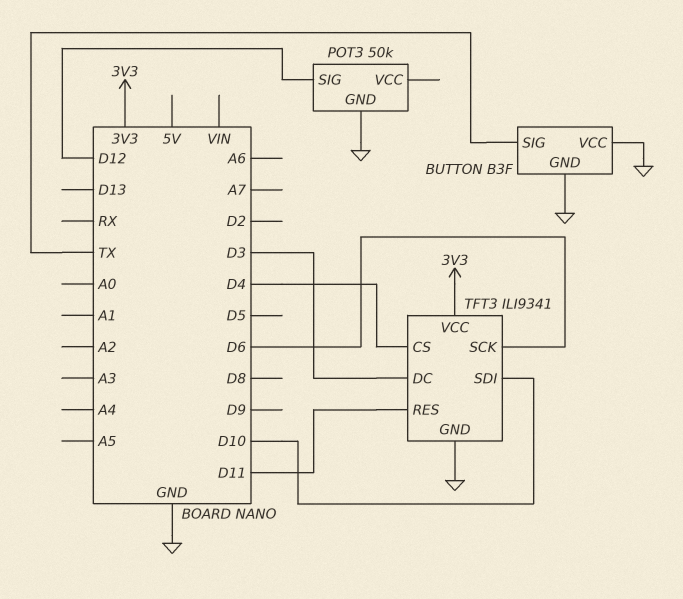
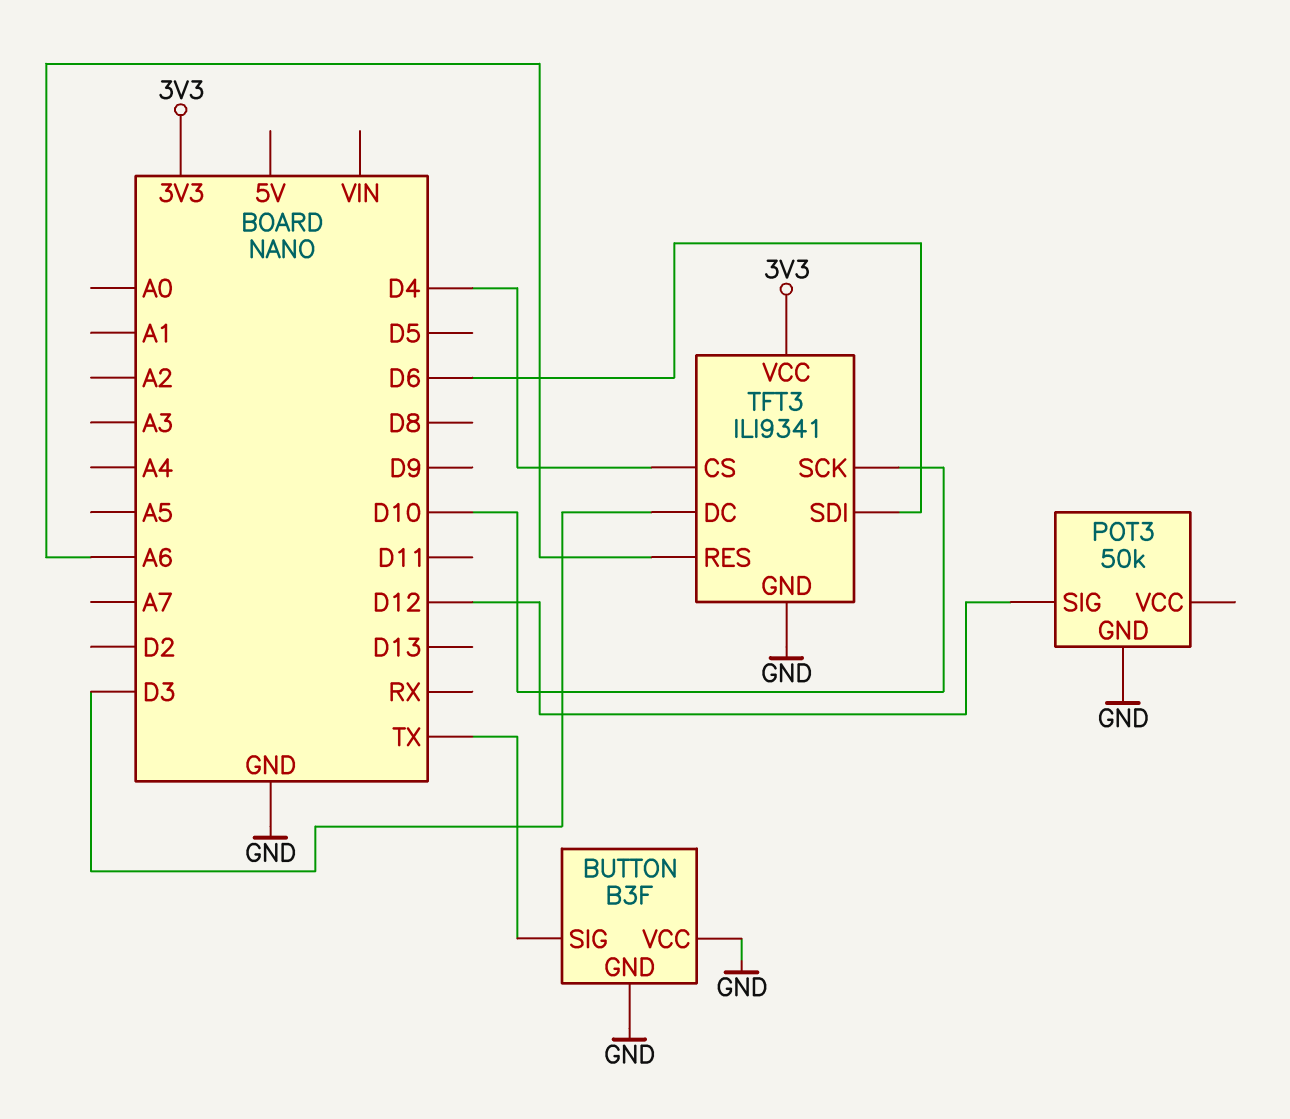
TFT3 pin RES: D11 -> A6
TFT3 pin SCK: D6 -> D10
TFT3 pin SDI: D10 -> D6

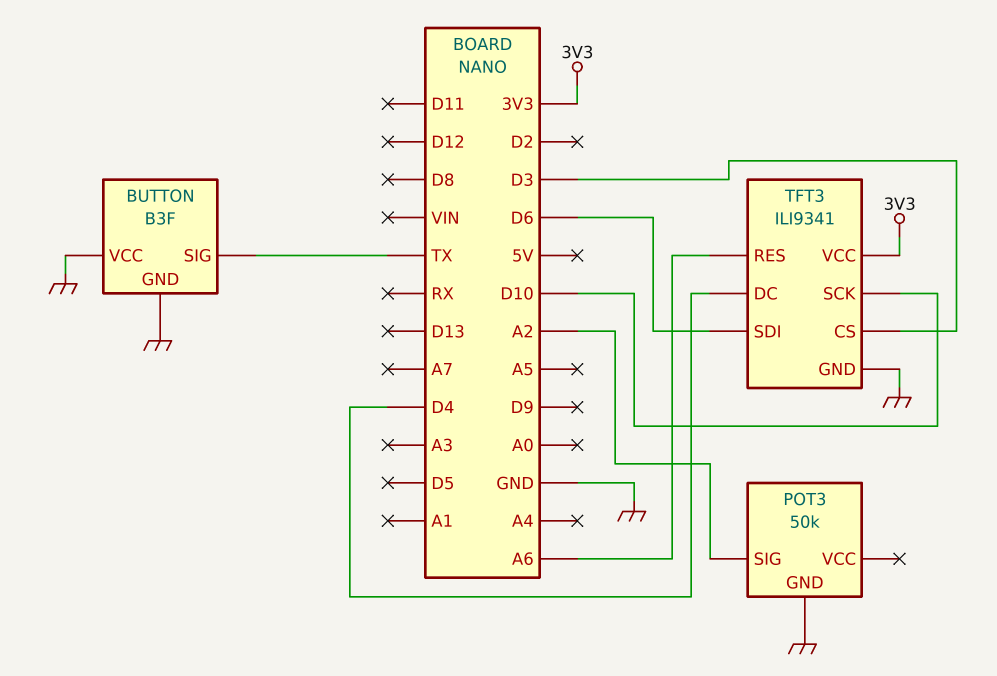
POT3 pin SIG: D12 -> A2
TFT3 pin CS: D4 -> D3
TFT3 pin DC: D3 -> D4

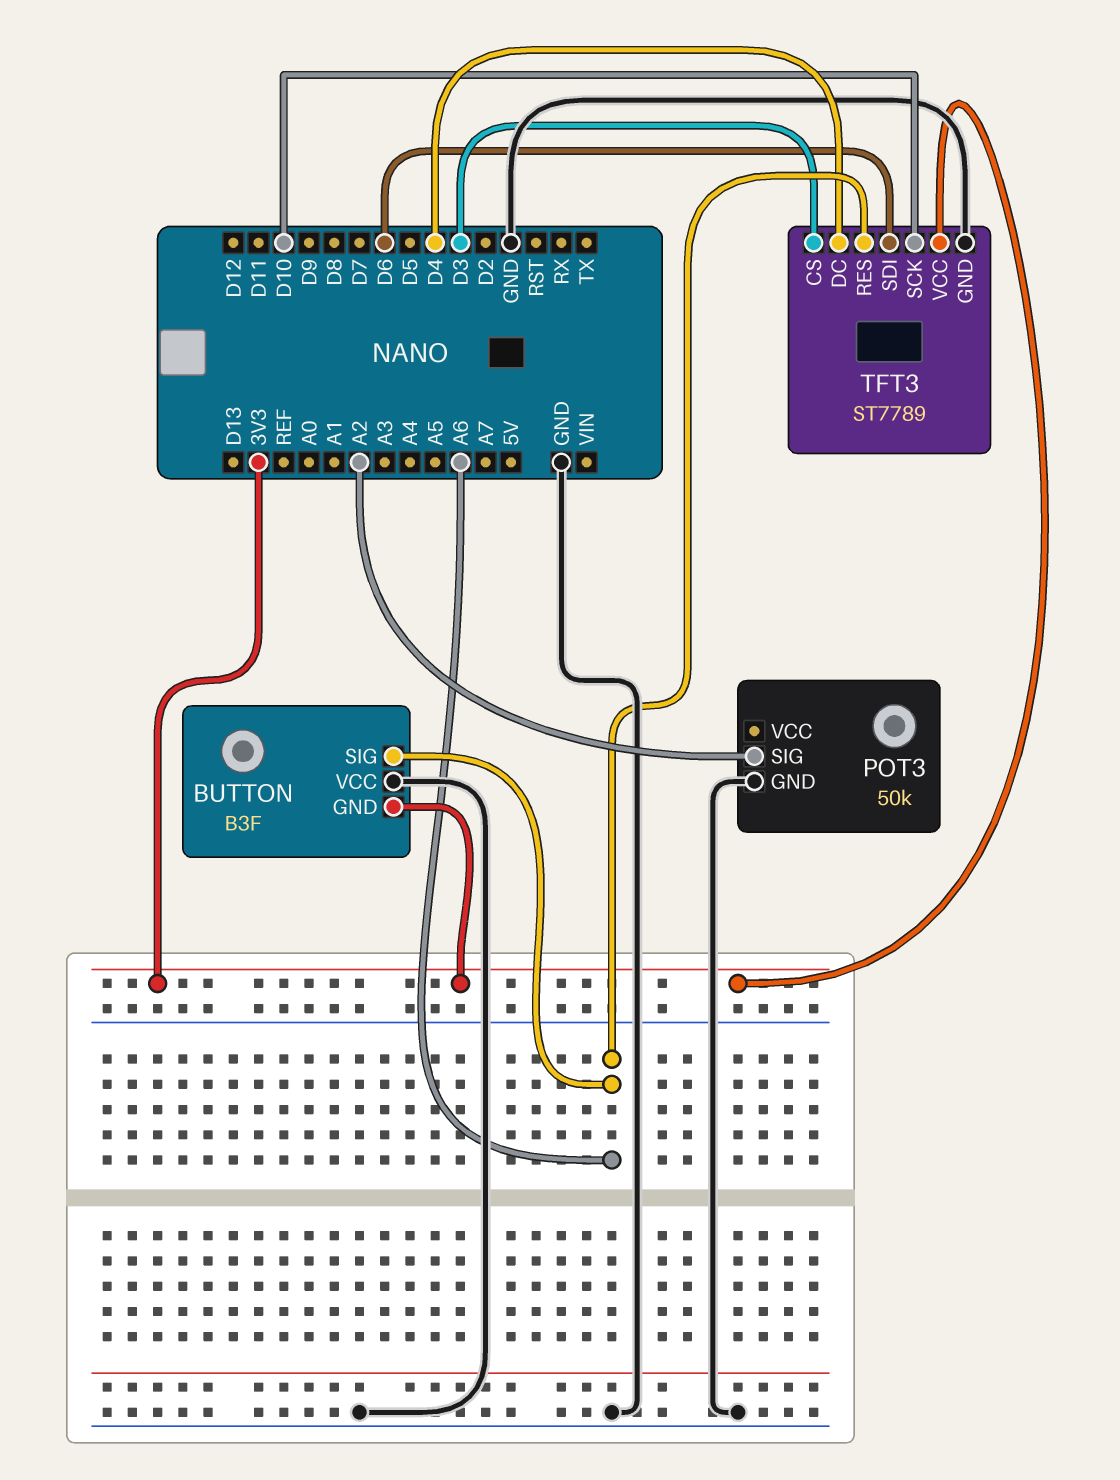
BUTTON pin GND: GND -> 3V3
BUTTON pin SIG: TX -> A6
TFT3: ILI9341 -> ST7789

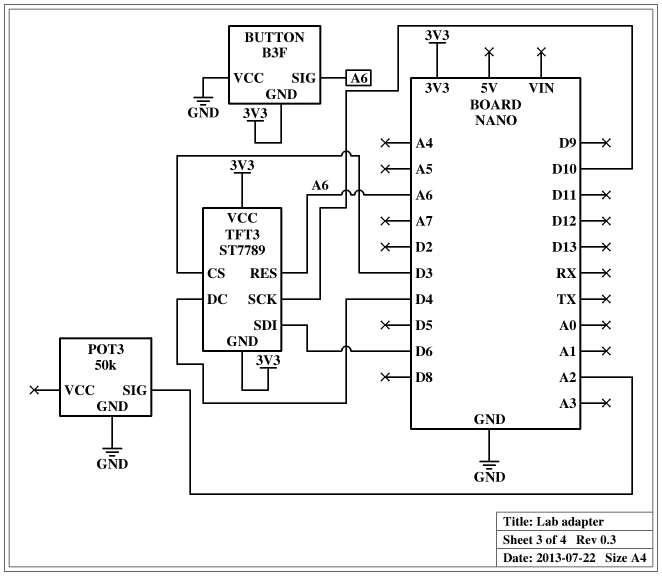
TFT3 pin GND: GND -> 3V3

